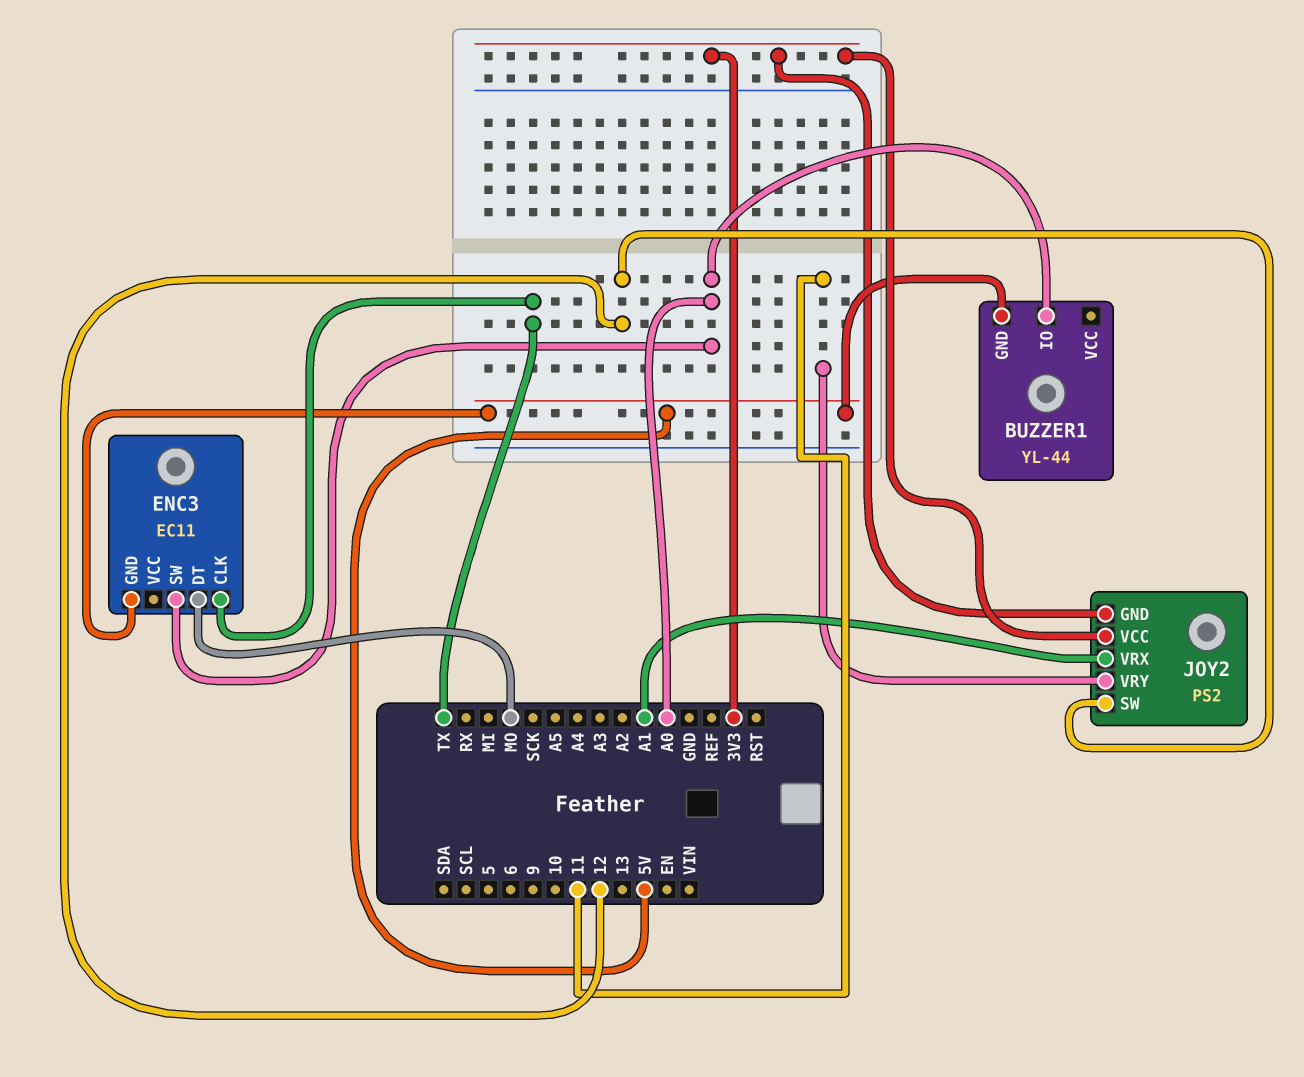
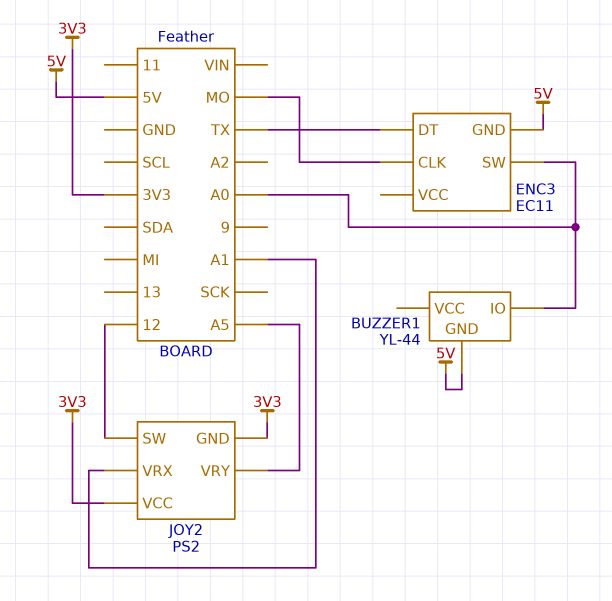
ENC3 pin CLK: TX -> MO
ENC3 pin DT: MO -> TX
JOY2 pin VRY: 11 -> A5

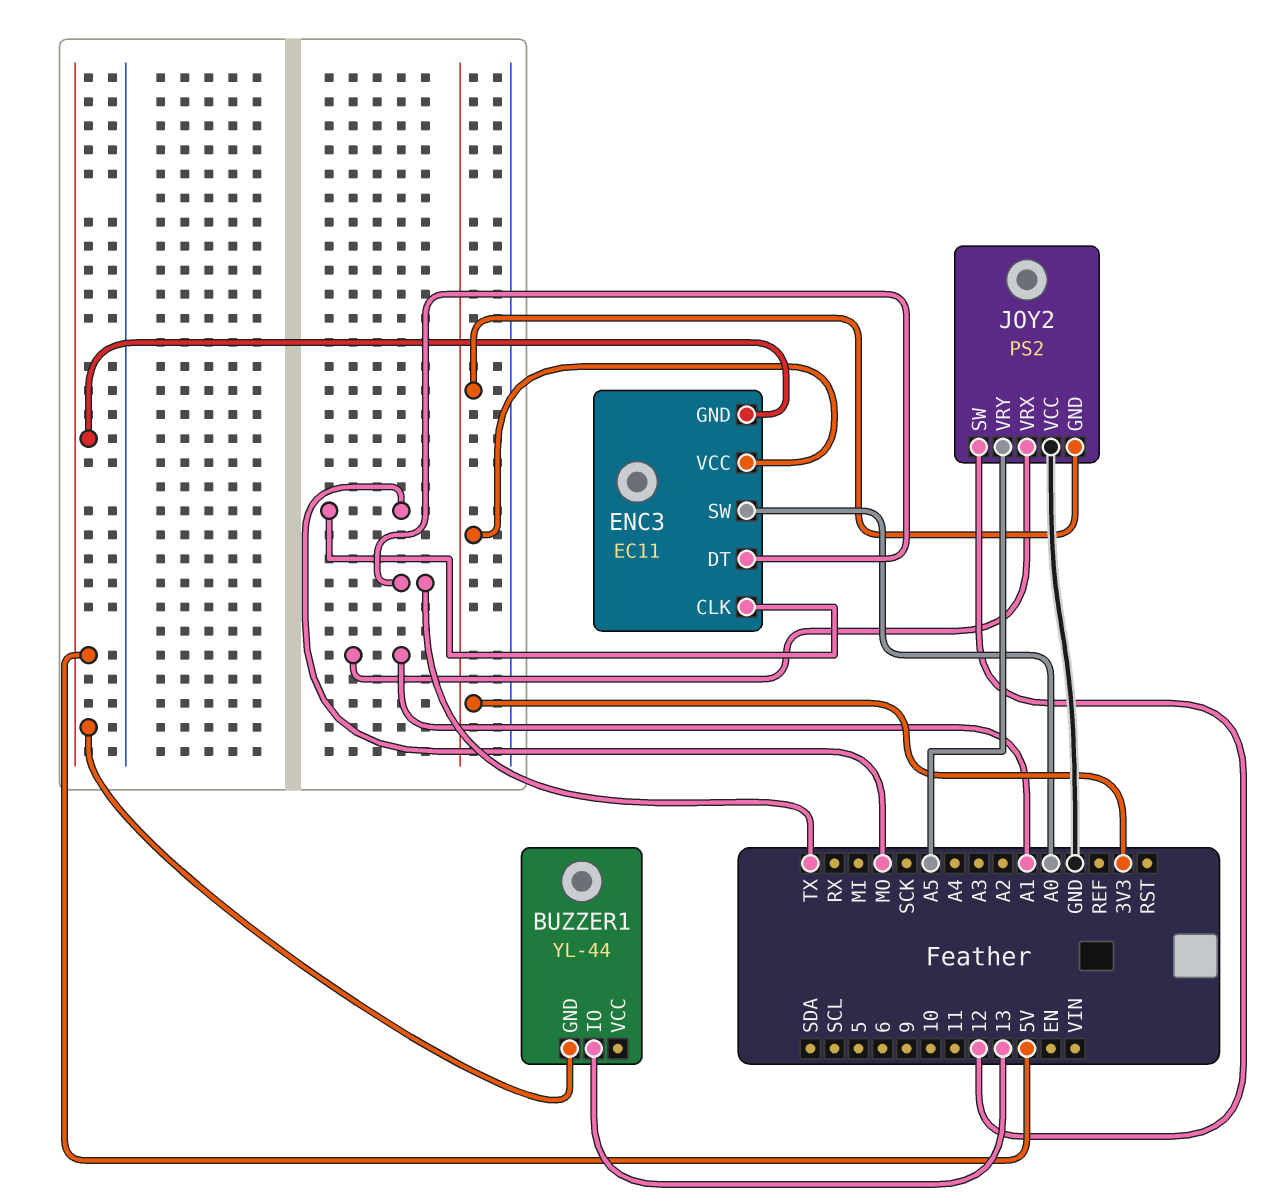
BUZZER1 pin IO: A0 -> 13
ENC3 pin VCC: none -> 3V3
JOY2 pin VCC: 3V3 -> GND

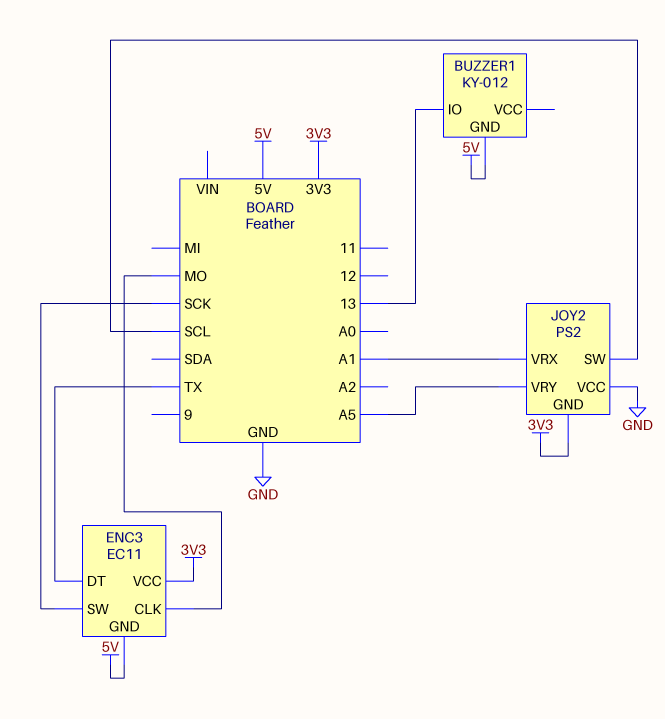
BUZZER1: YL-44 -> KY-012
ENC3 pin SW: A0 -> SCK
JOY2 pin SW: 12 -> SCL

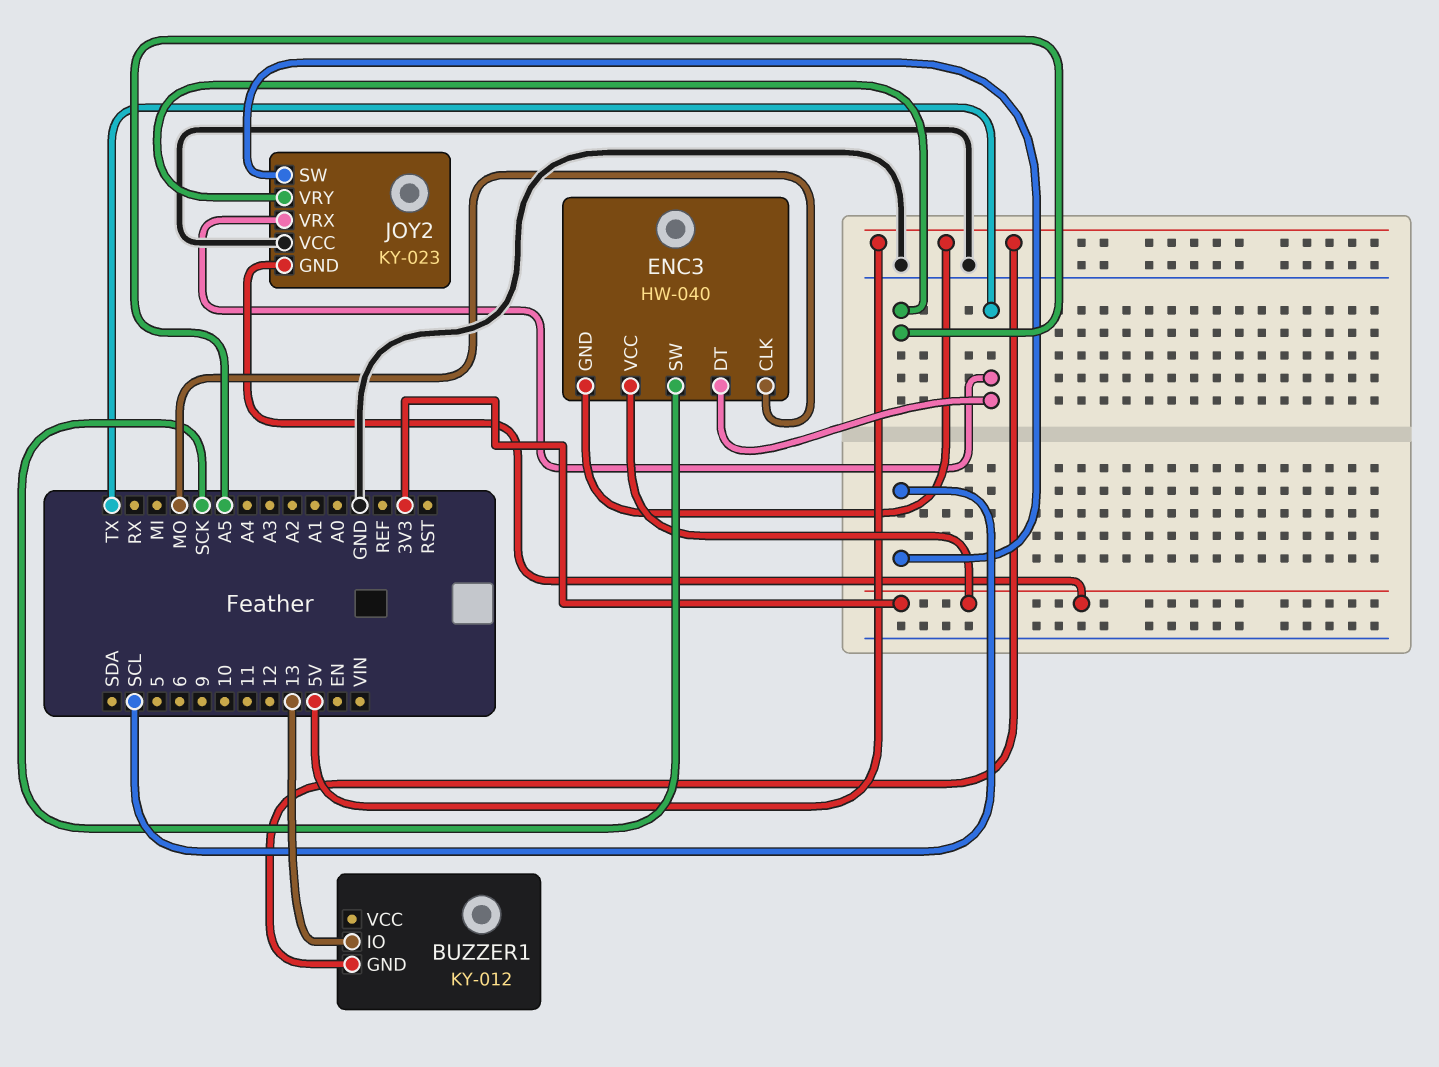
ENC3: EC11 -> HW-040
JOY2: PS2 -> KY-023
JOY2 pin VRX: A1 -> TX

